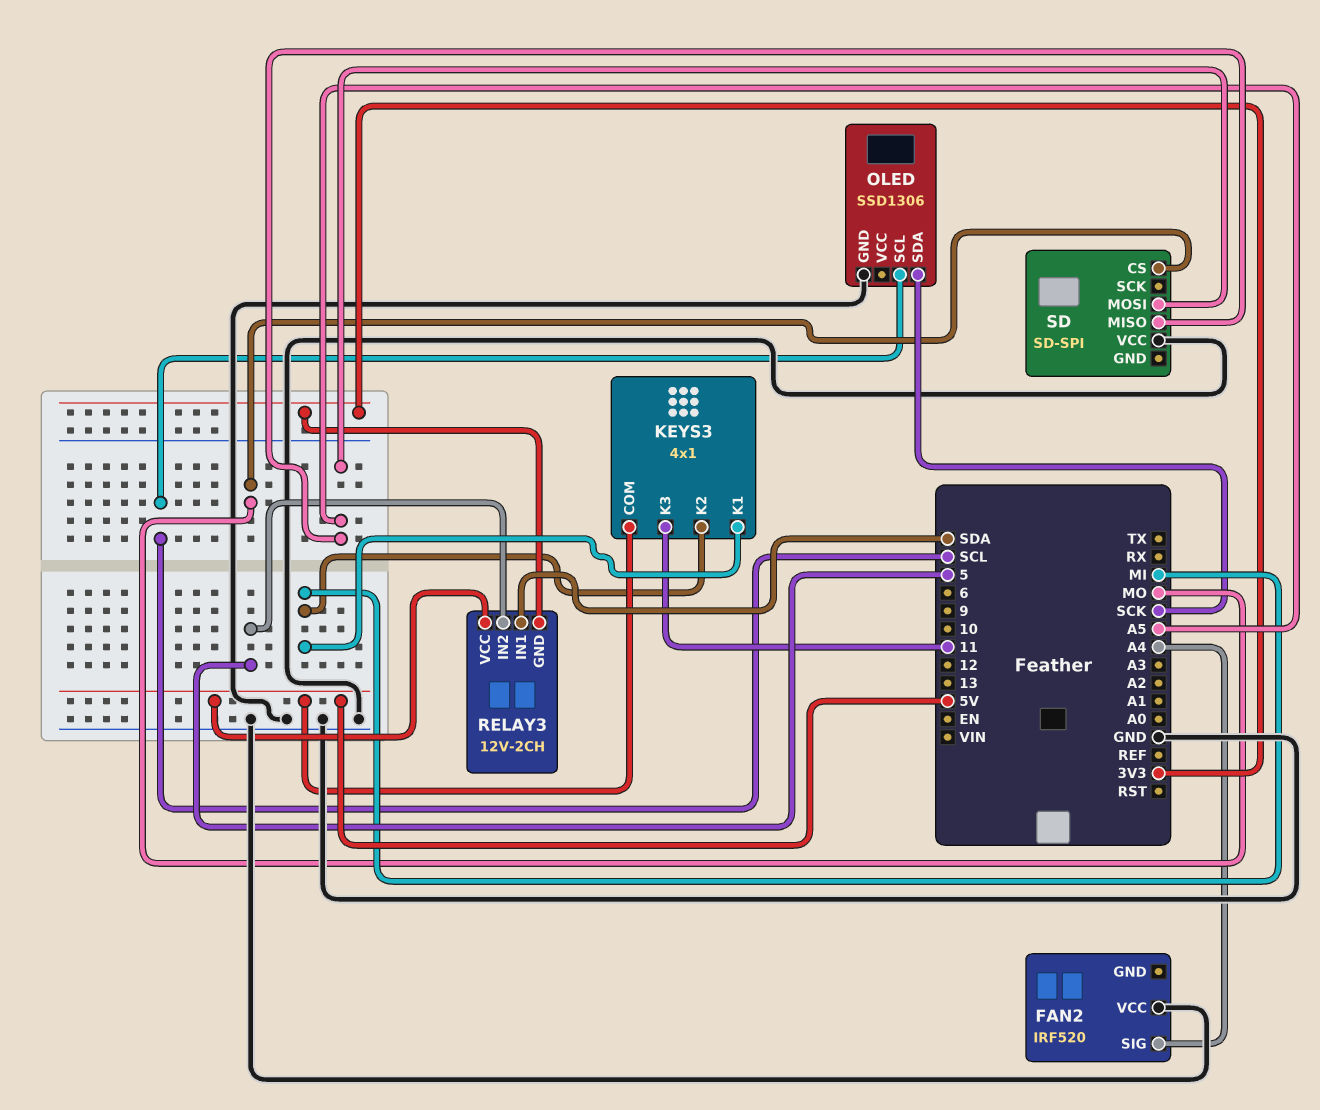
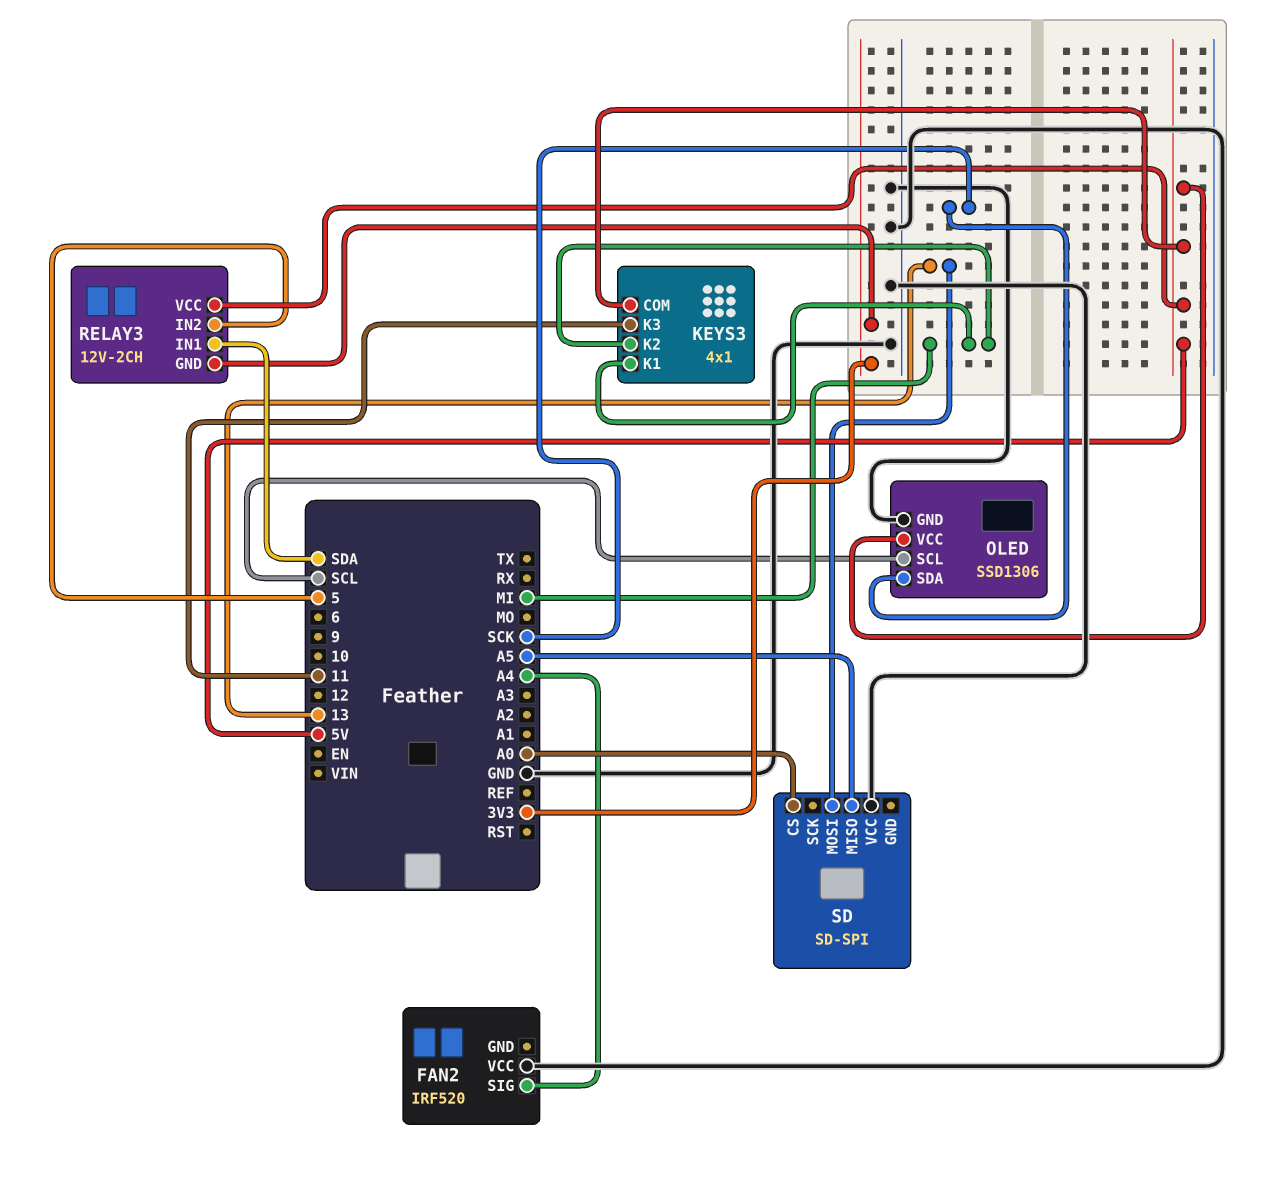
OLED pin VCC: none -> 5V
SD pin CS: MO -> A0
SD pin MOSI: A5 -> 13

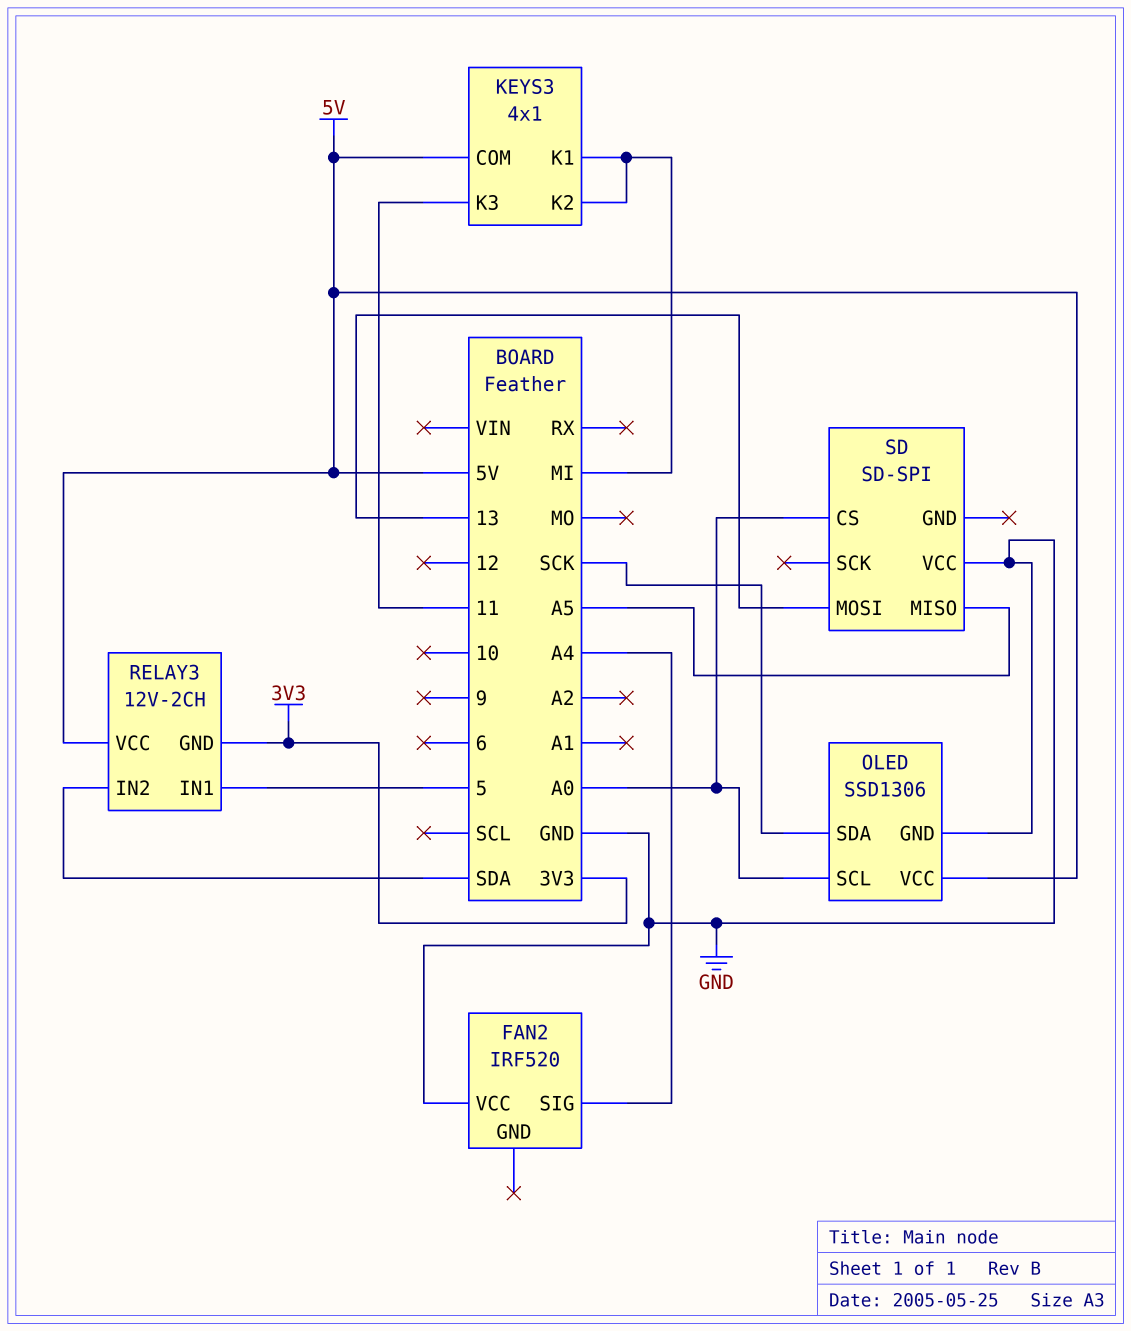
OLED pin SCL: SCL -> A0
RELAY3 pin IN1: SDA -> 5
RELAY3 pin IN2: 5 -> SDA

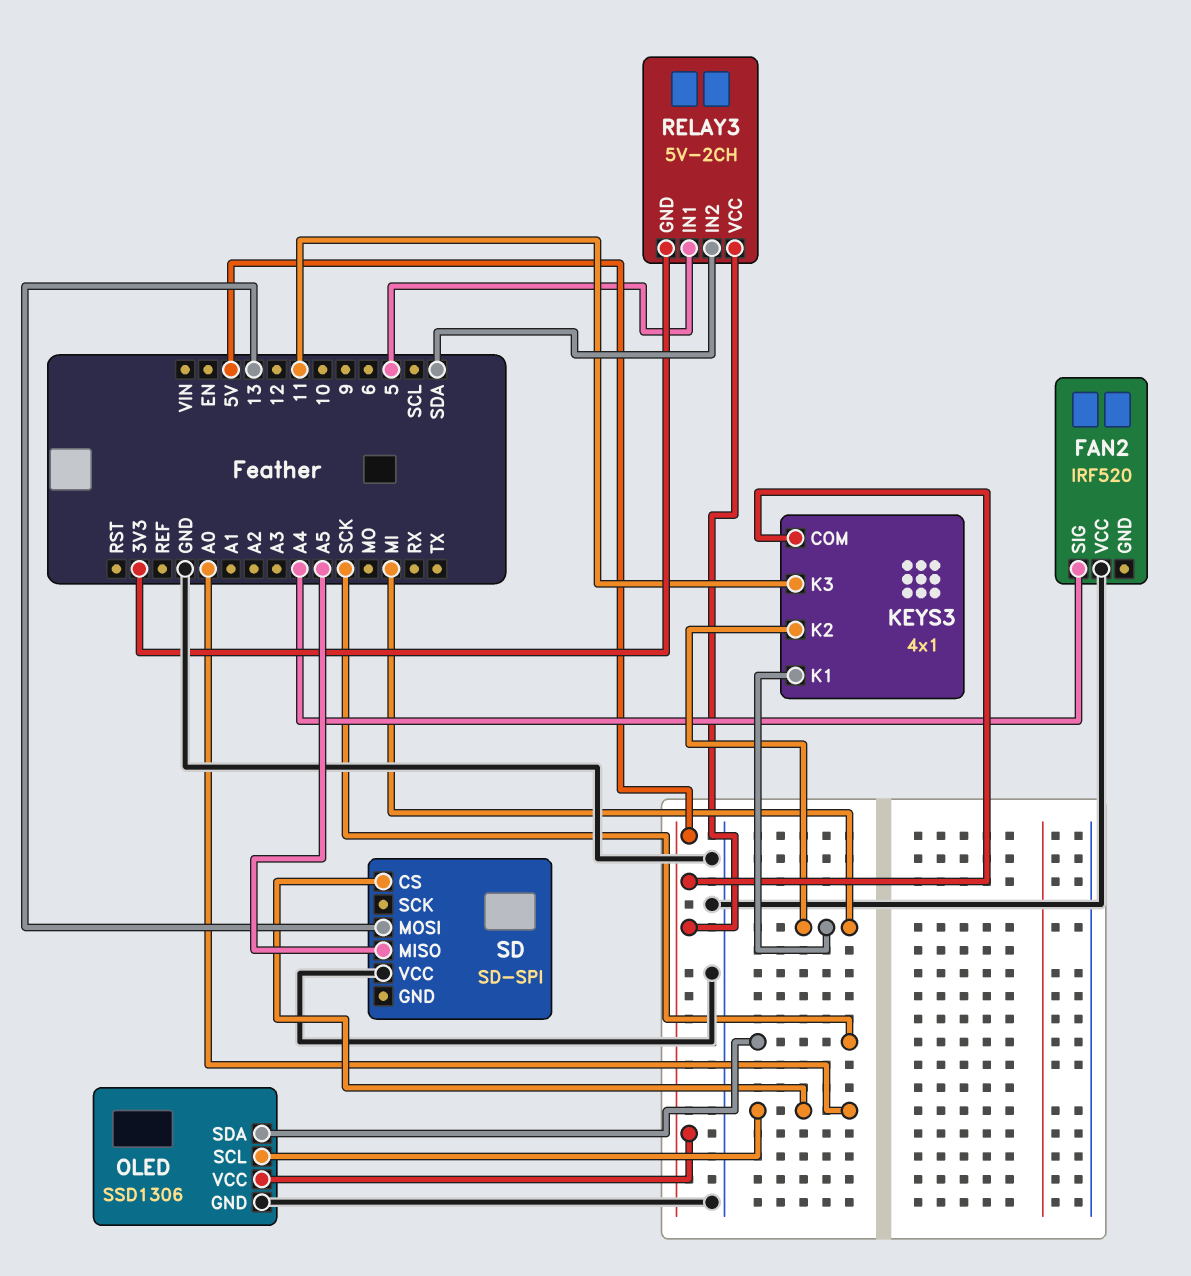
RELAY3: 12V-2CH -> 5V-2CH

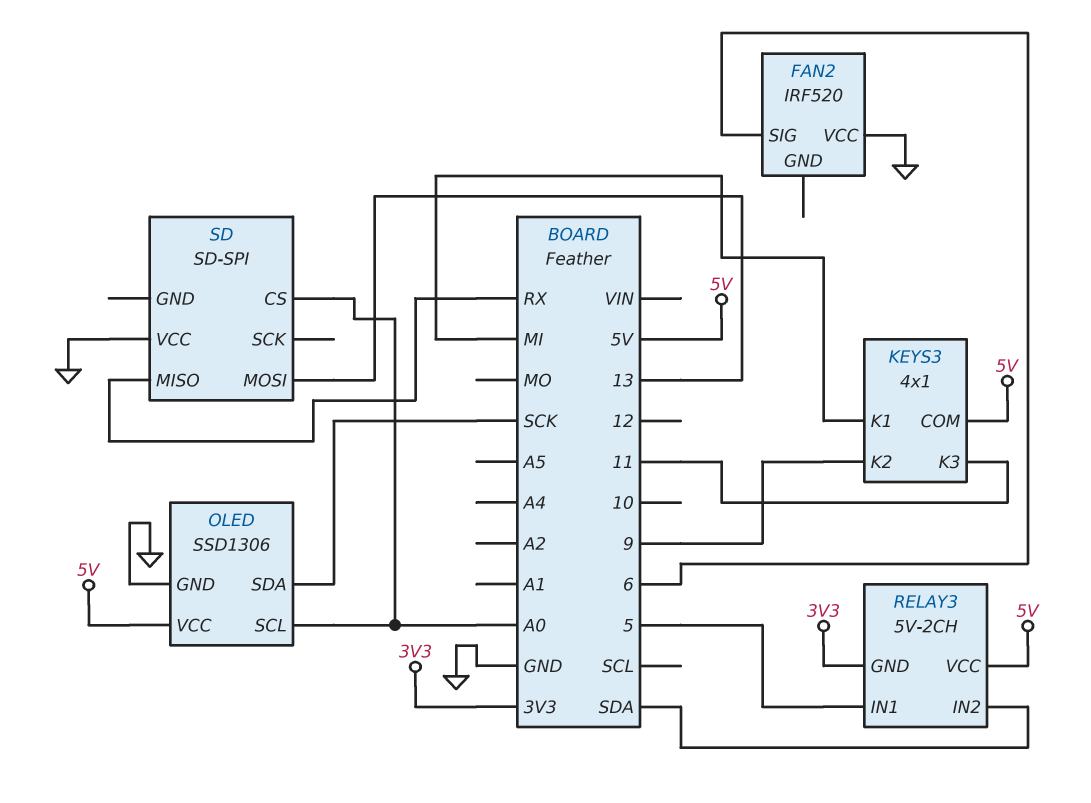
FAN2 pin SIG: A4 -> 6
KEYS3 pin K2: MI -> 9
SD pin MISO: A5 -> RX

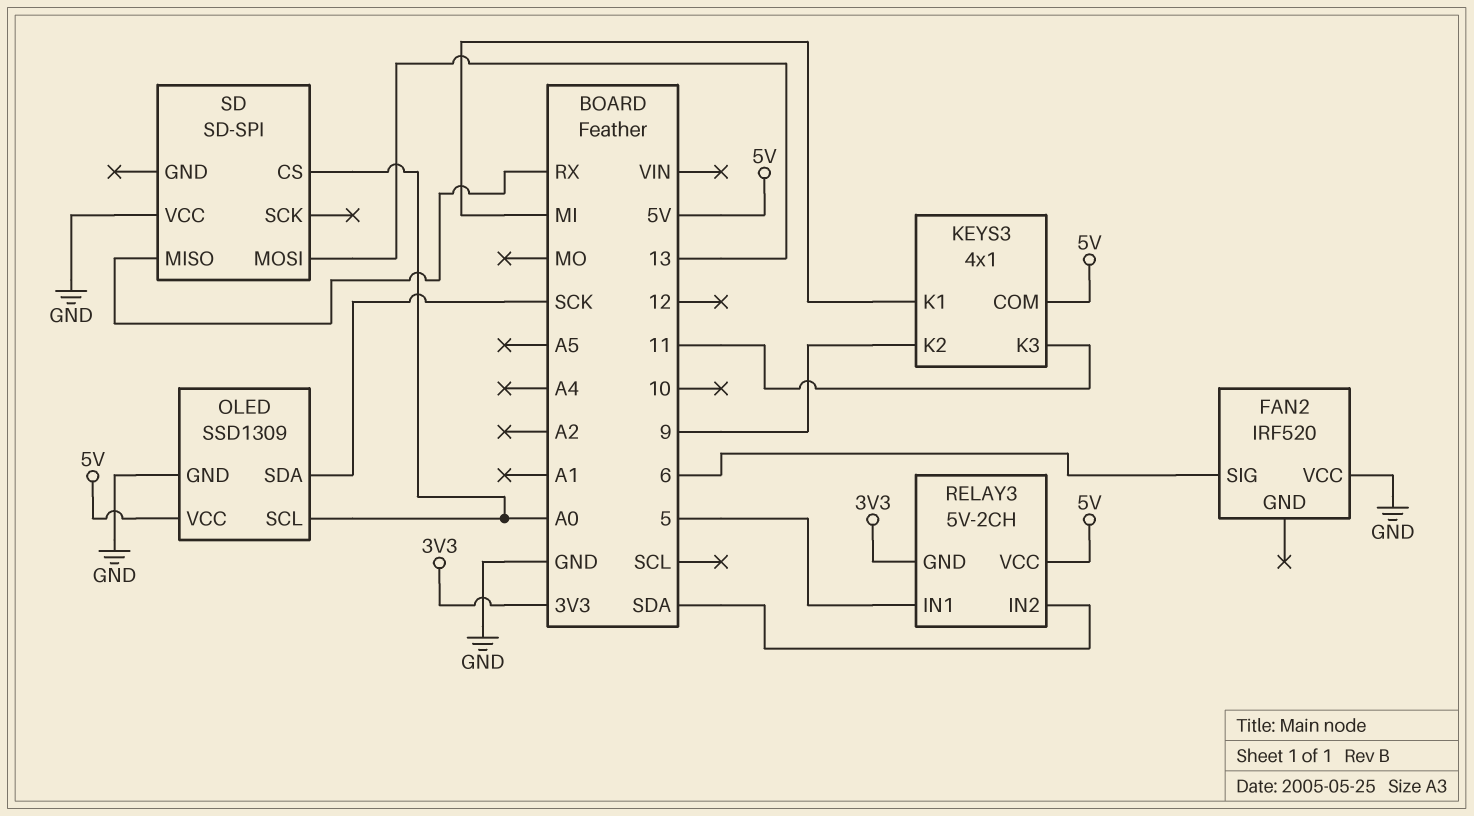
OLED: SSD1306 -> SSD1309

